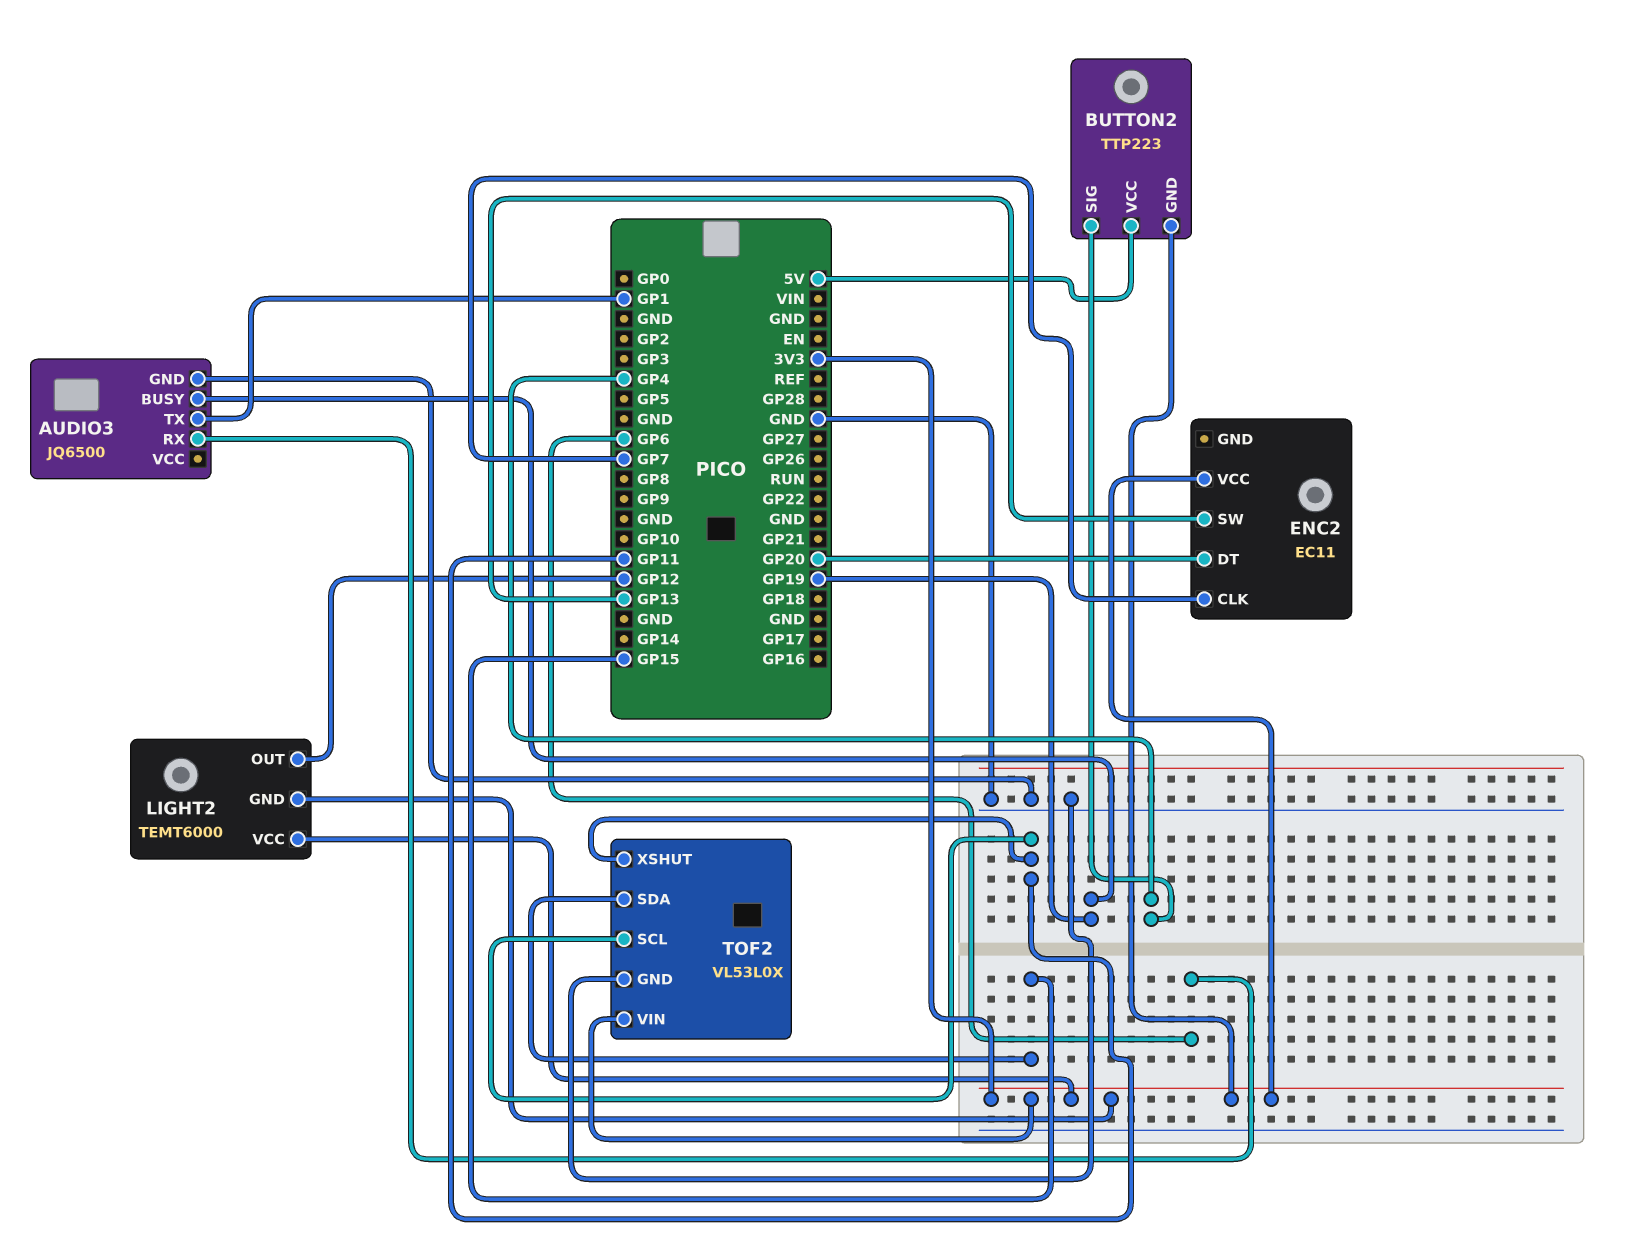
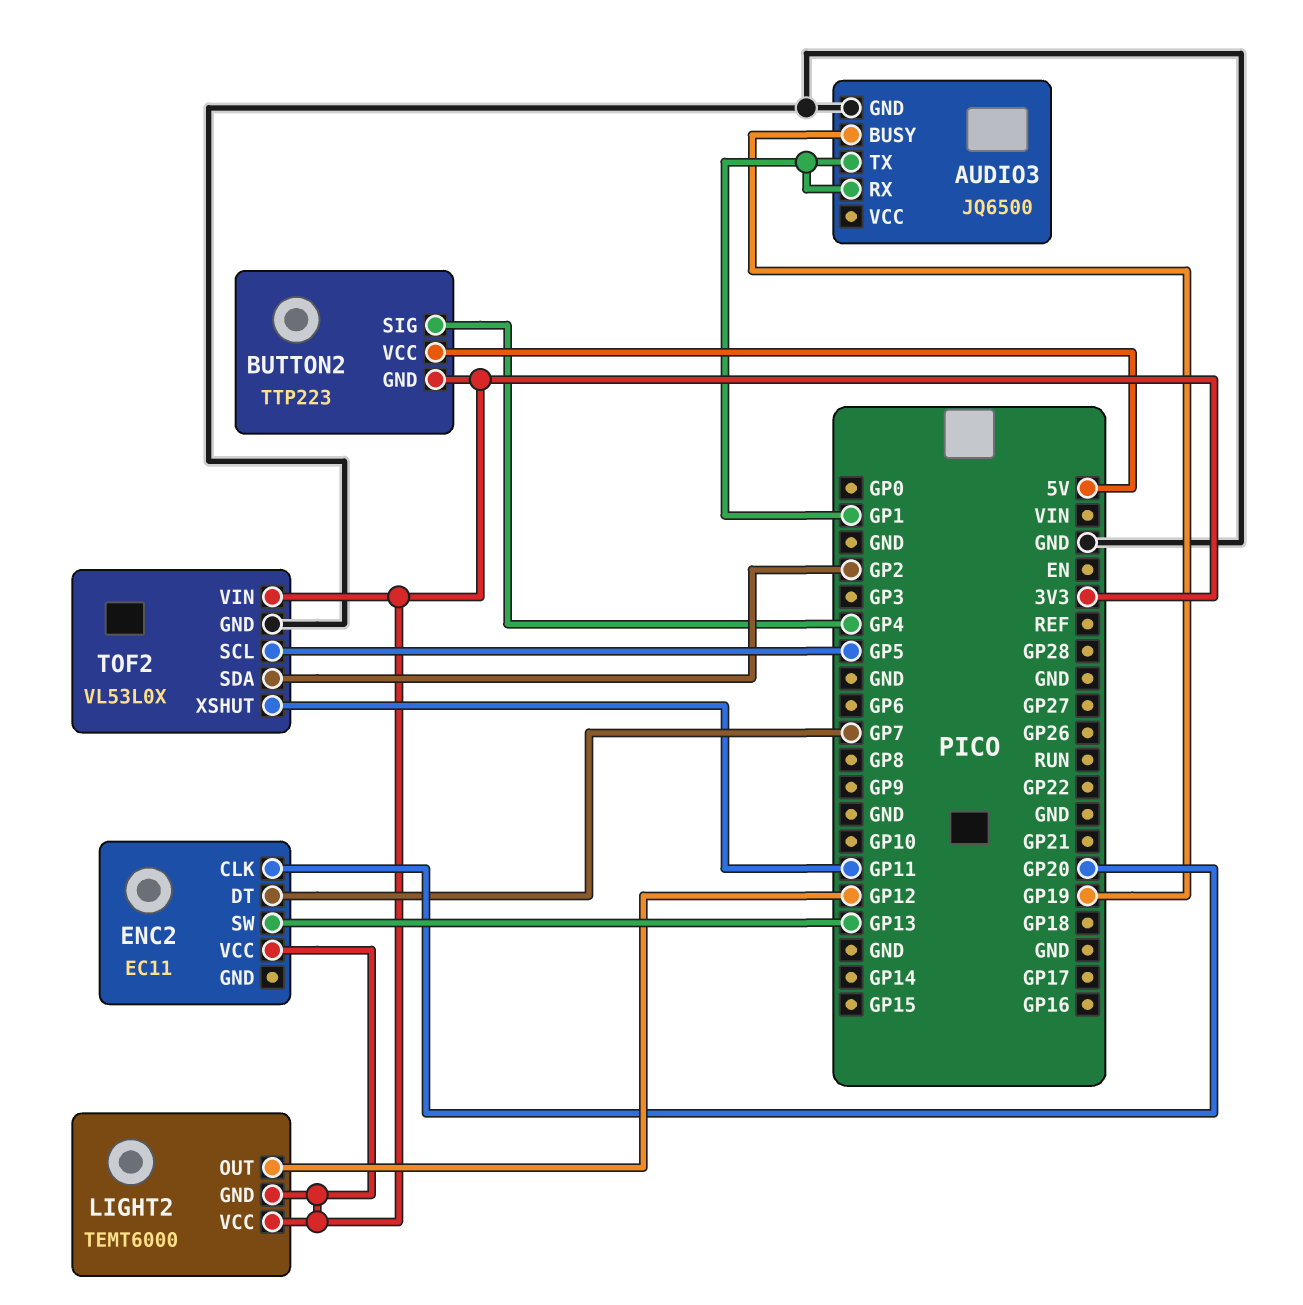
AUDIO3 pin RX: GP6 -> GP1
ENC2 pin CLK: GP7 -> GP20
ENC2 pin DT: GP20 -> GP7
TOF2 pin SCL: GP11 -> GP5
TOF2 pin SDA: GP15 -> GP2

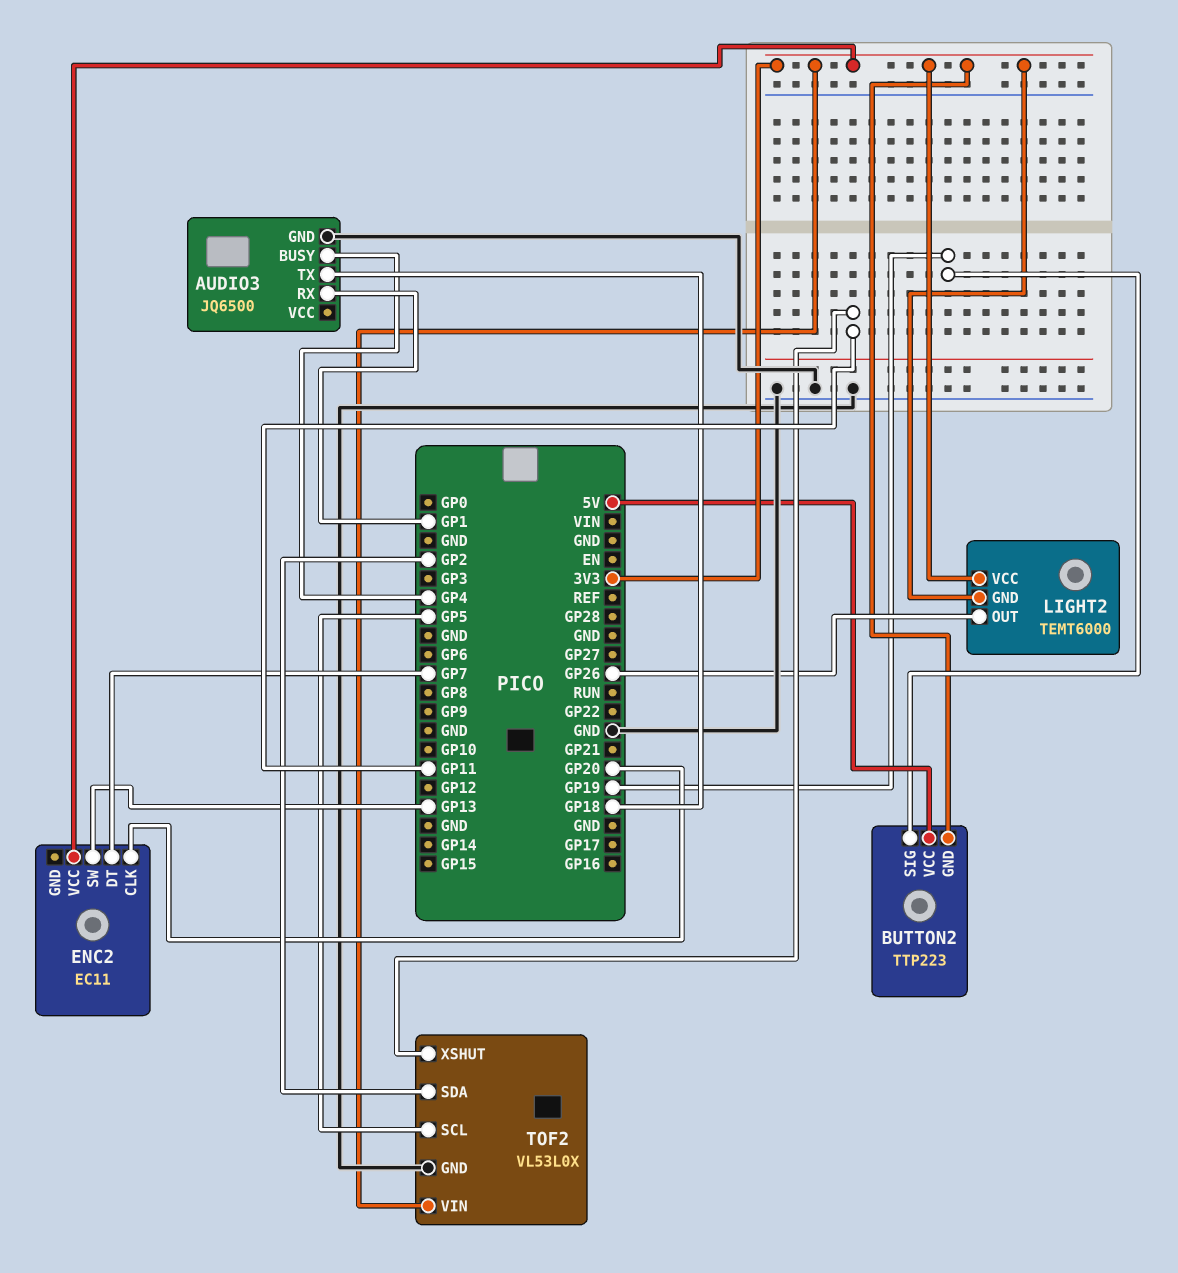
AUDIO3 pin BUSY: GP19 -> GP4
AUDIO3 pin TX: GP1 -> GP18
BUTTON2 pin SIG: GP4 -> GP19
LIGHT2 pin OUT: GP12 -> GP26

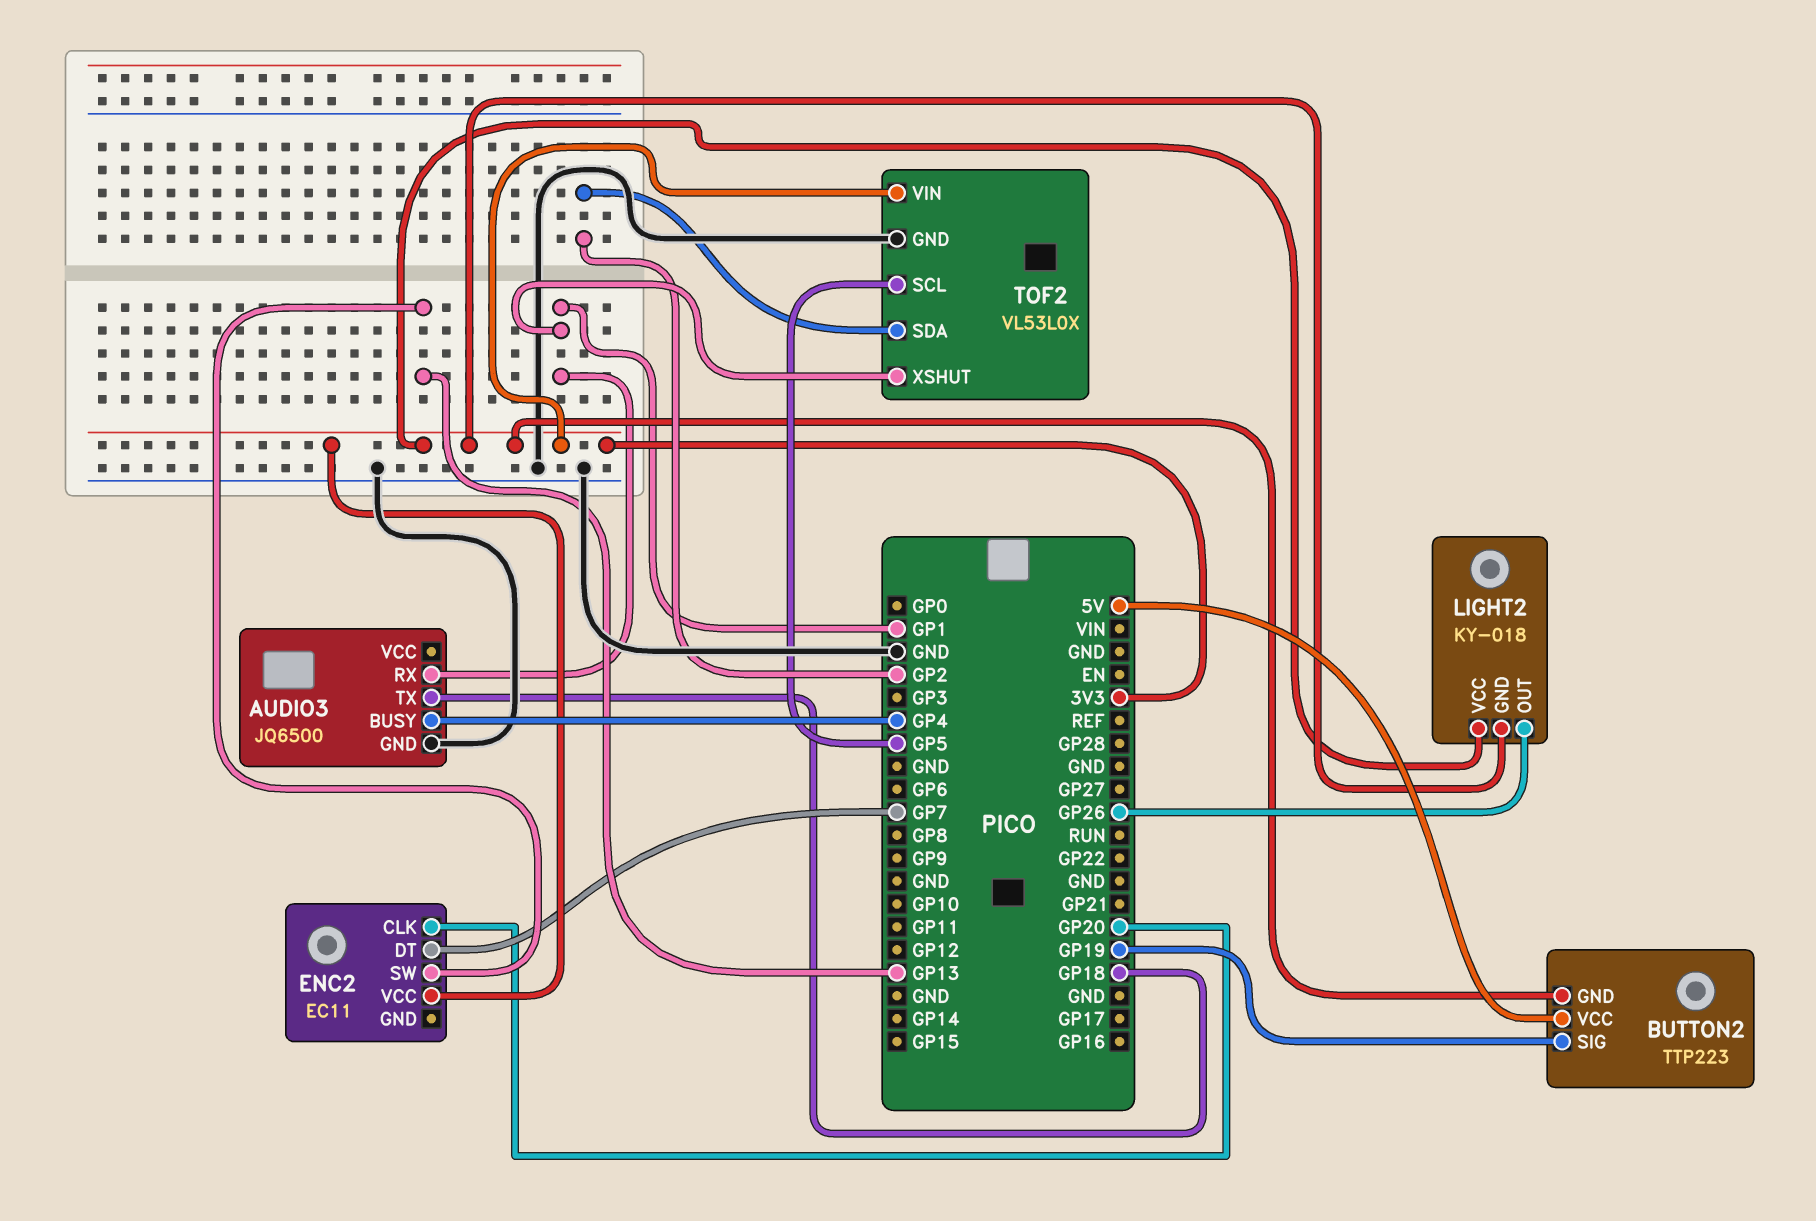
LIGHT2: TEMT6000 -> KY-018
TOF2 pin XSHUT: GP11 -> GP1

